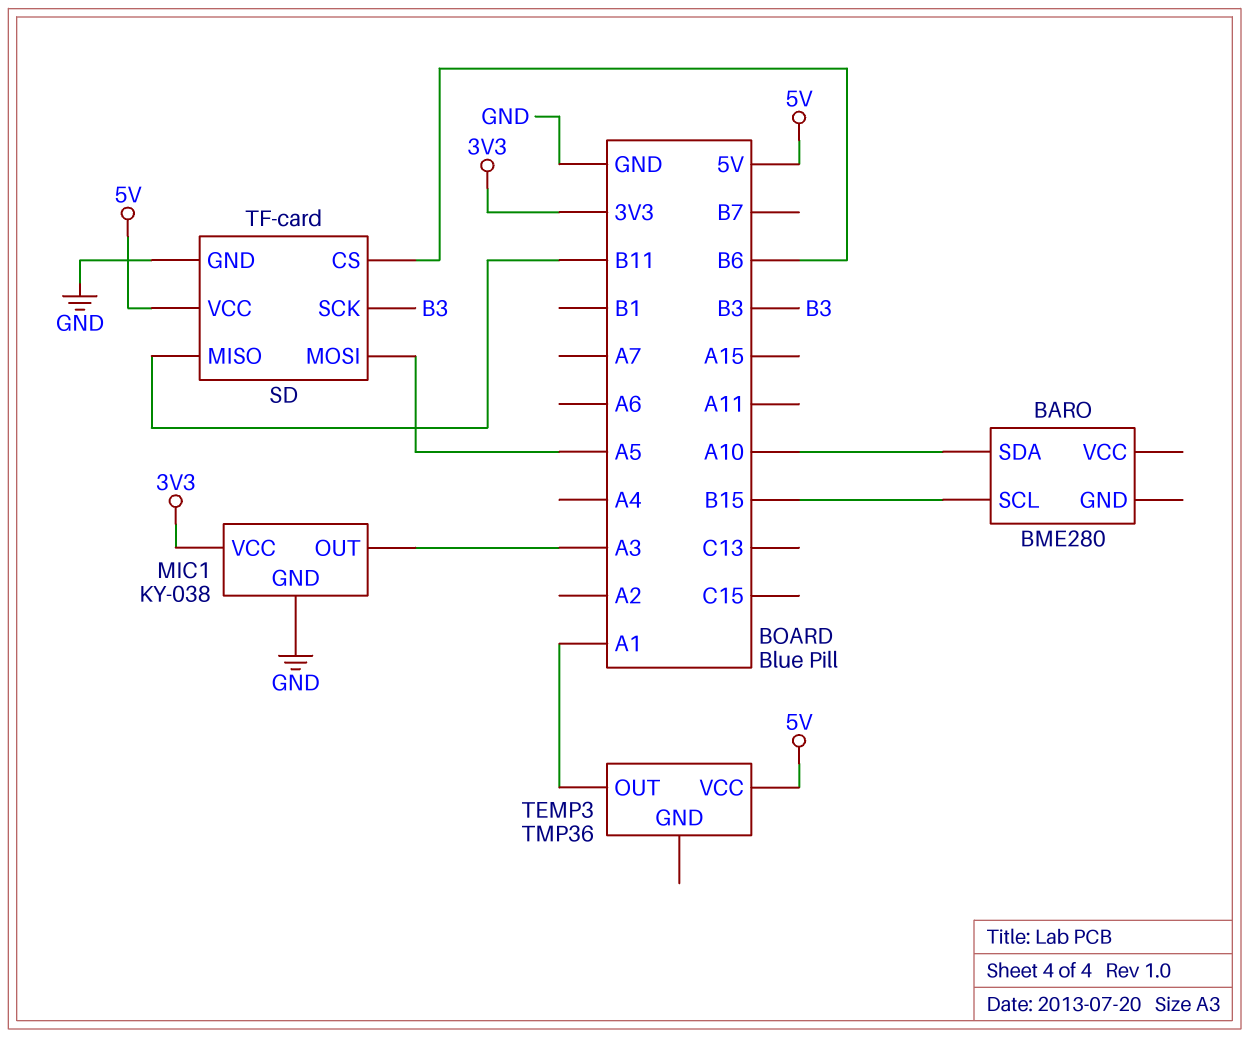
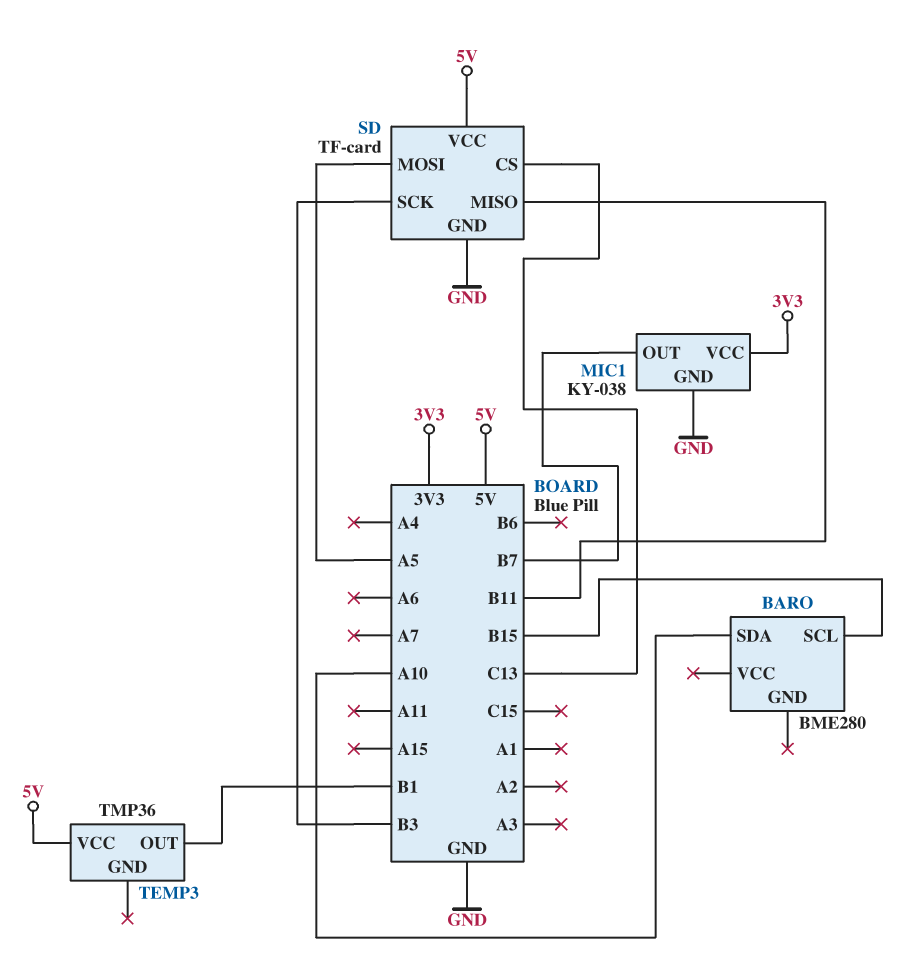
MIC1 pin OUT: A3 -> B7
SD pin CS: B6 -> C13
TEMP3 pin OUT: A1 -> B1

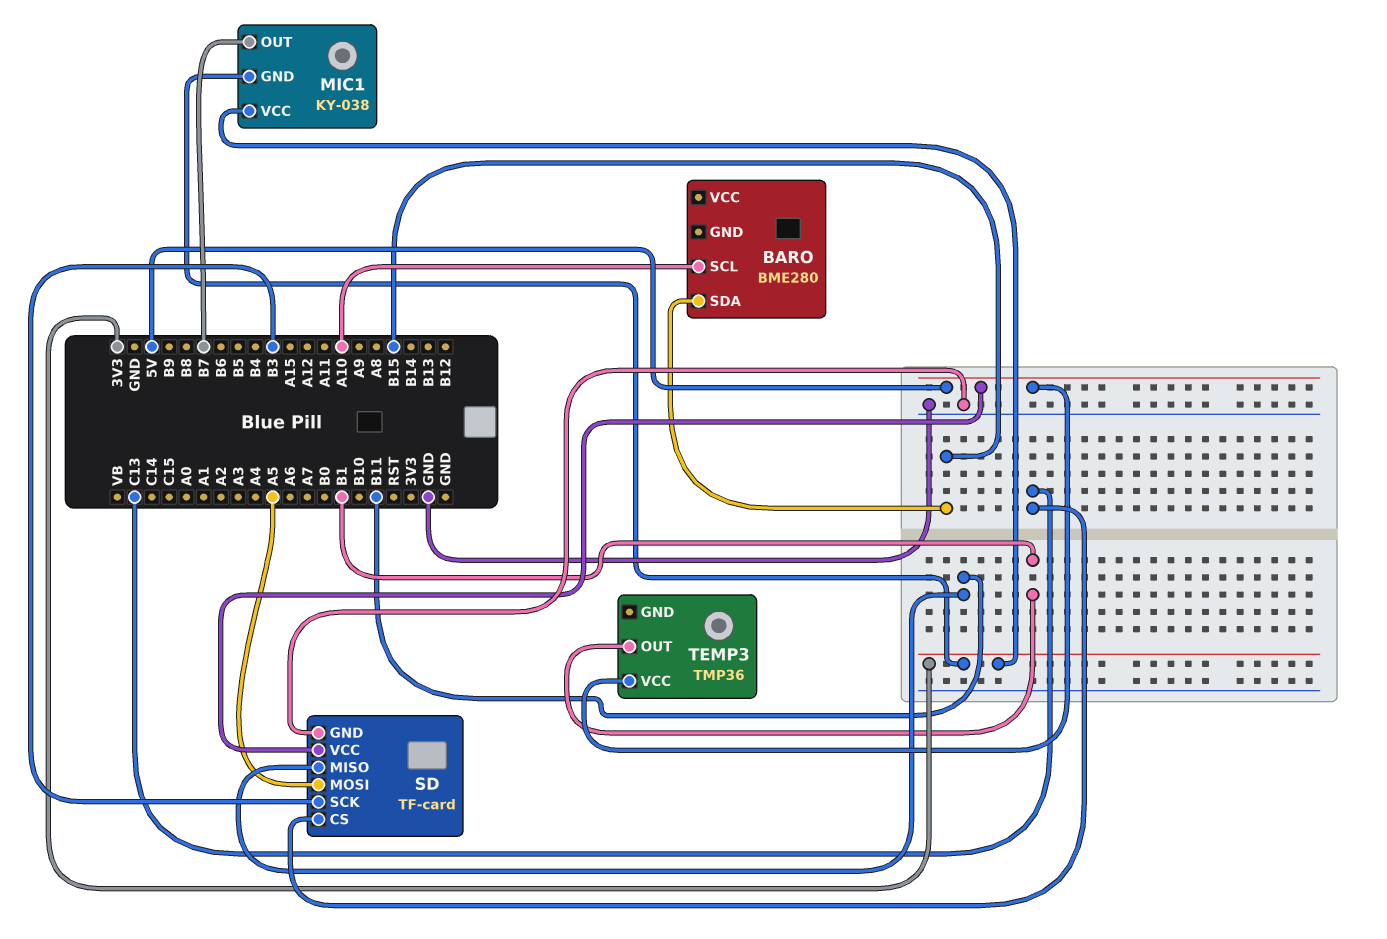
BARO pin SCL: B15 -> A10
BARO pin SDA: A10 -> B15
MIC1 pin GND: GND -> 3V3

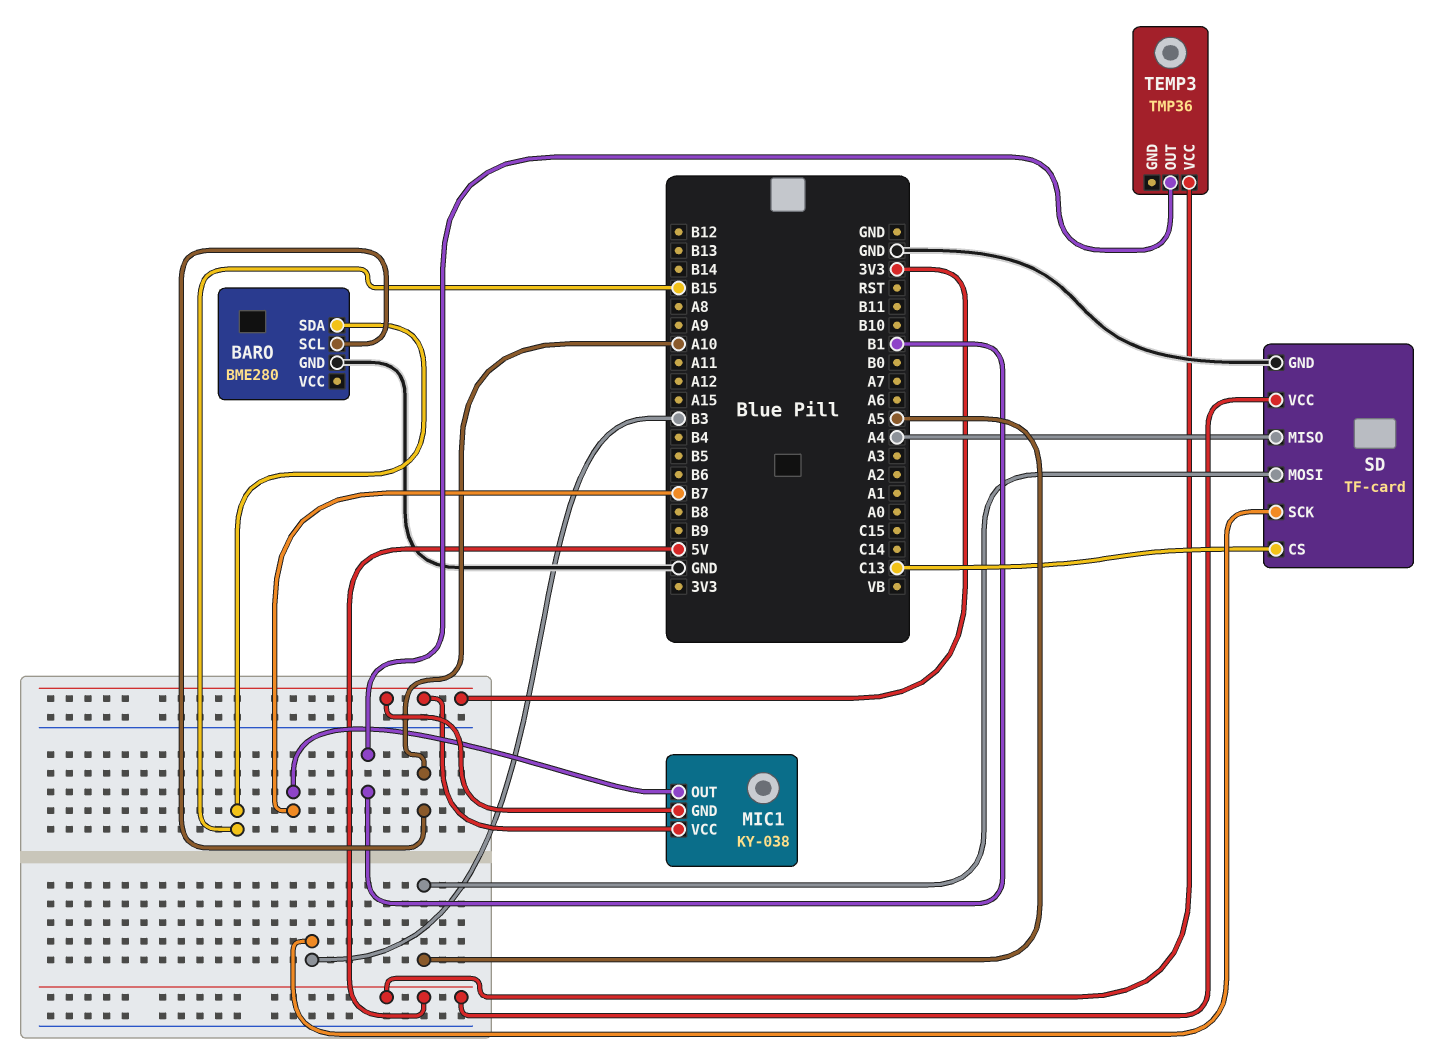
BARO pin GND: none -> GND
SD pin MISO: B11 -> A4

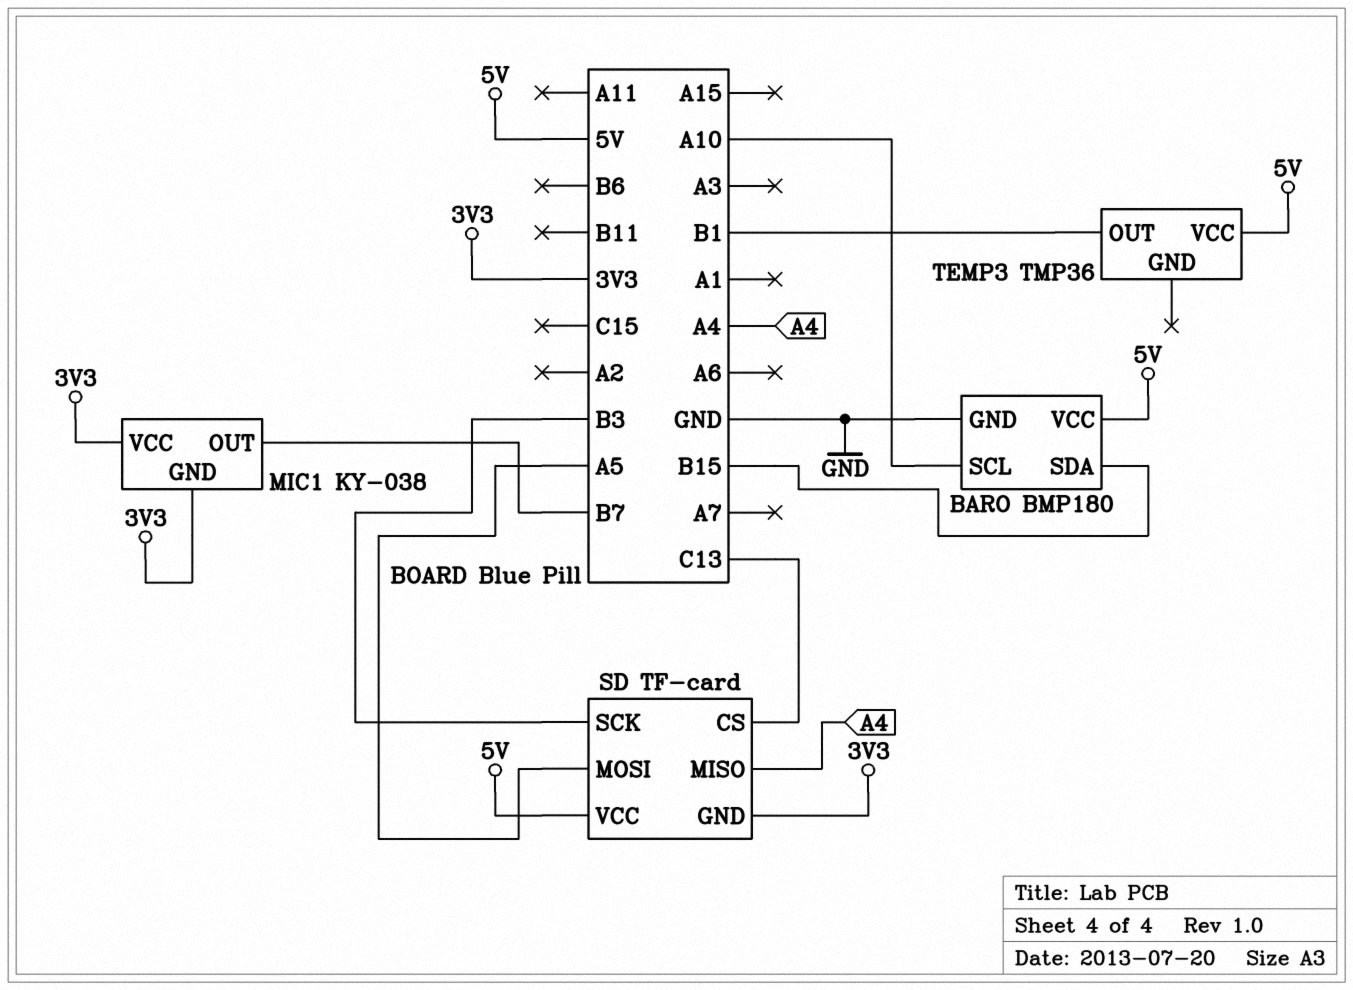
BARO: BME280 -> BMP180
BARO pin VCC: none -> 5V
SD pin GND: GND -> 3V3

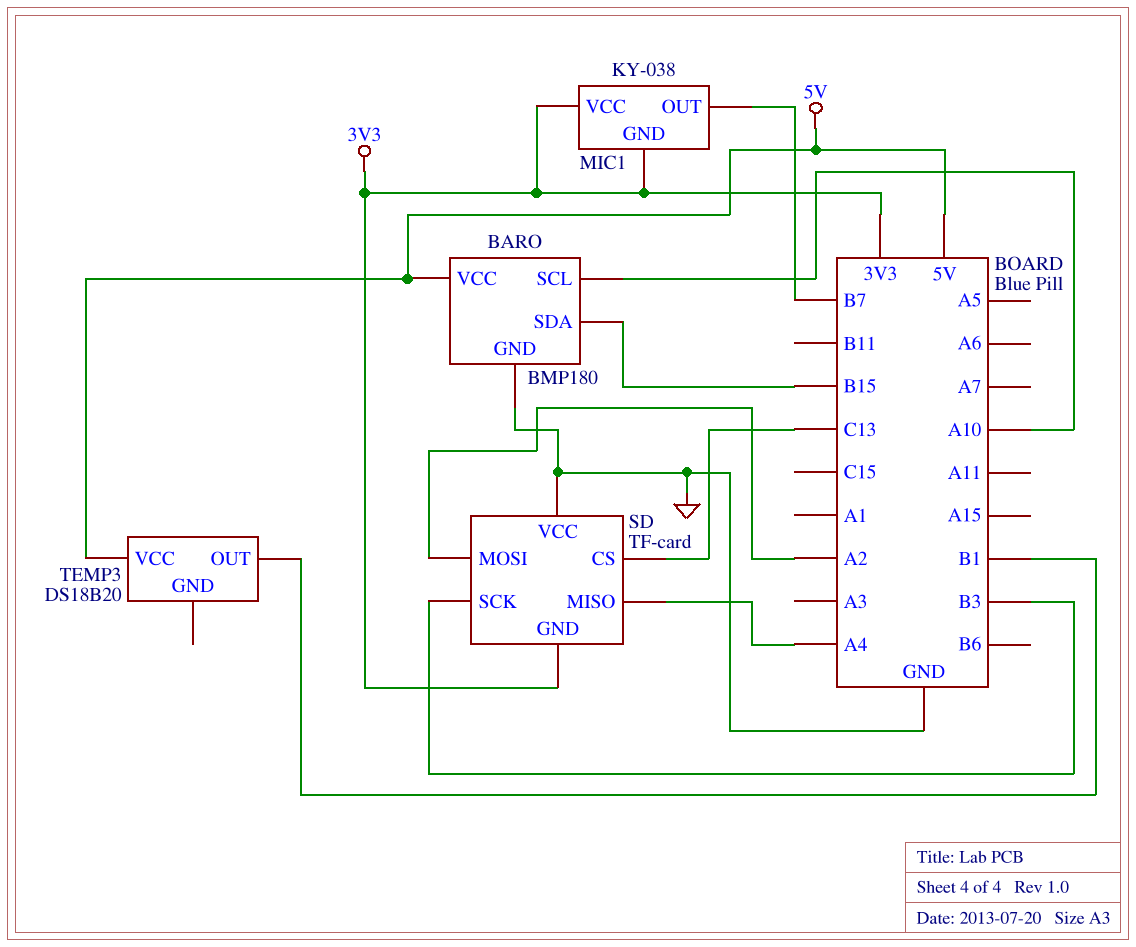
SD pin MOSI: A5 -> A2
SD pin VCC: 5V -> GND
TEMP3: TMP36 -> DS18B20

